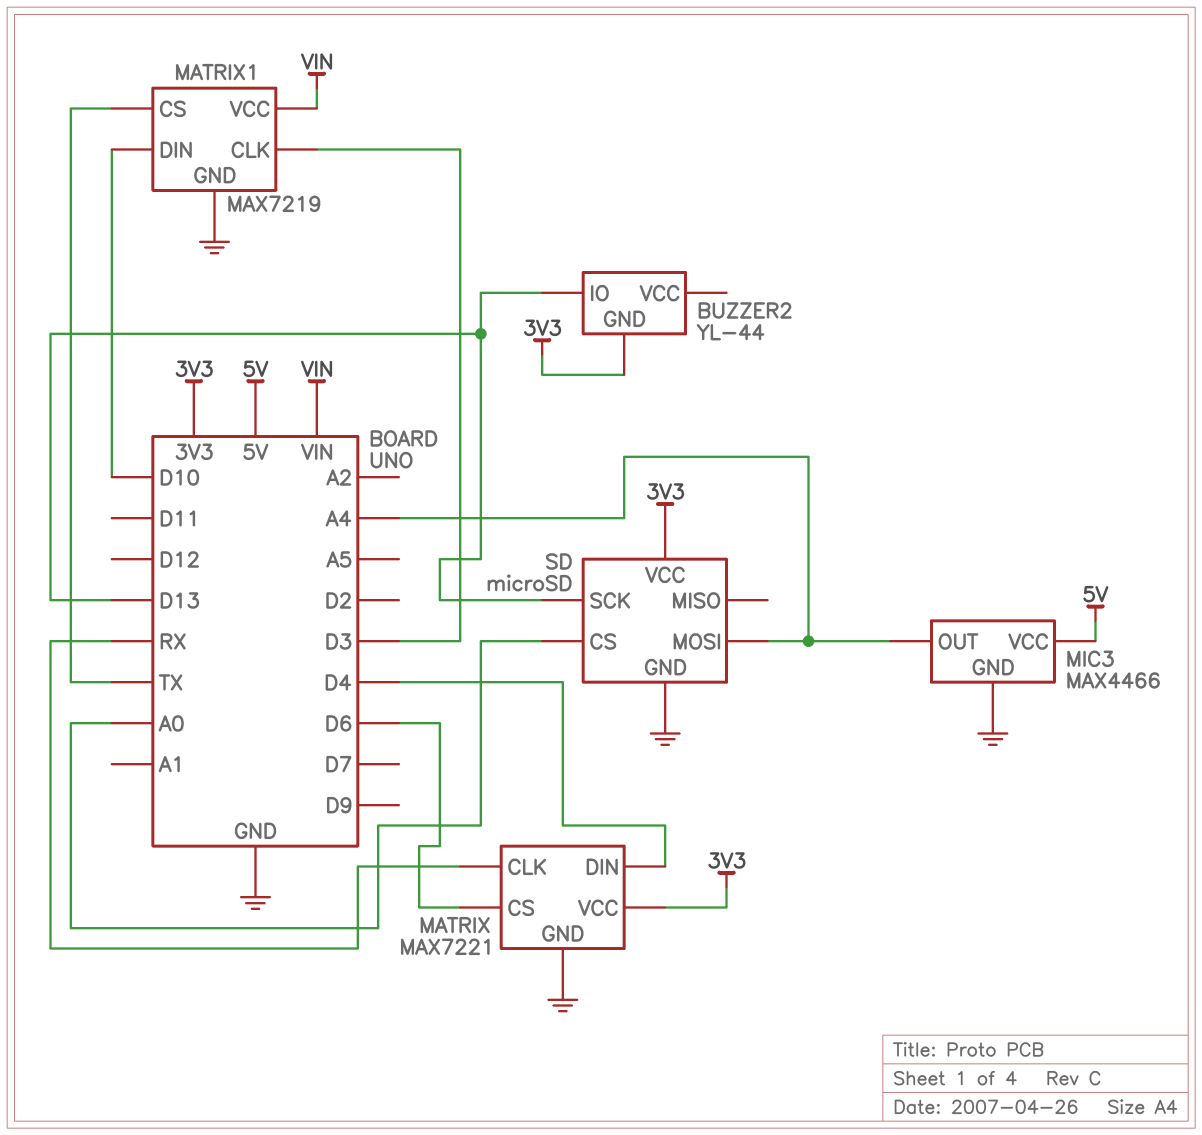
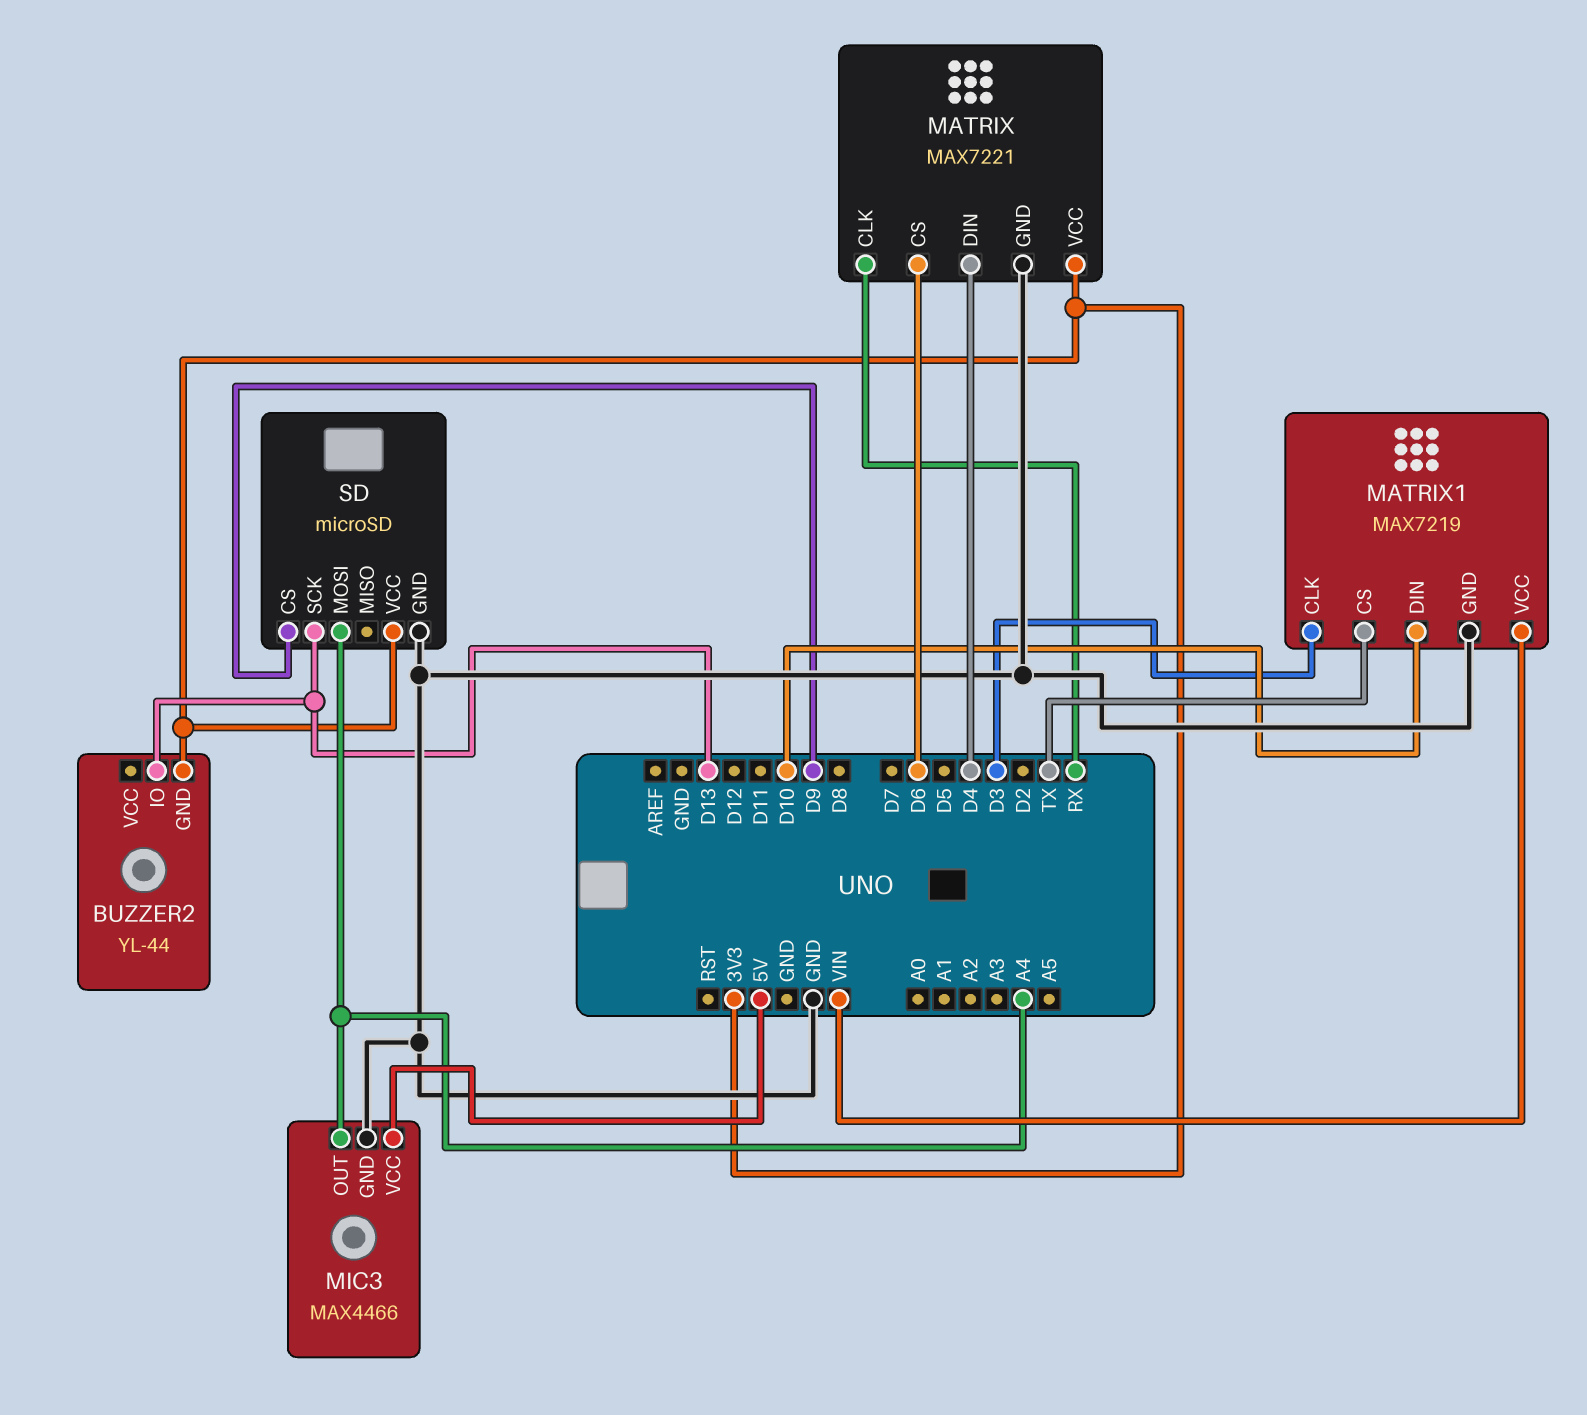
SD pin CS: A0 -> D9

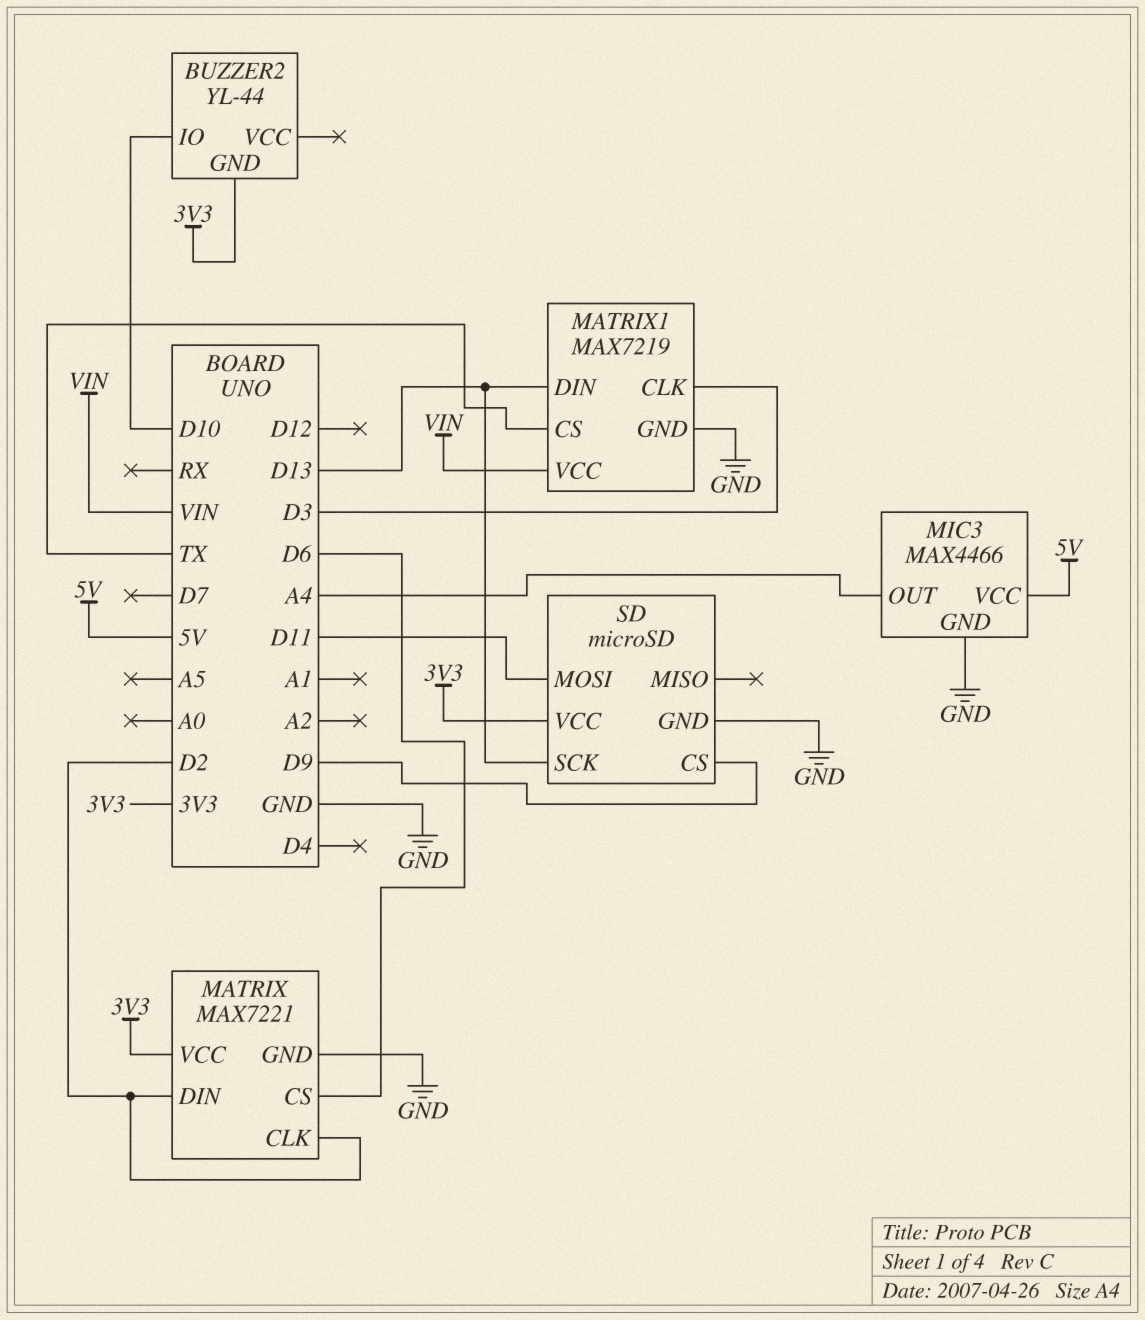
BUZZER2 pin IO: D13 -> D10
MATRIX pin CLK: RX -> D2
MATRIX pin DIN: D4 -> D2
MATRIX1 pin DIN: D10 -> D13
SD pin MOSI: A4 -> D11

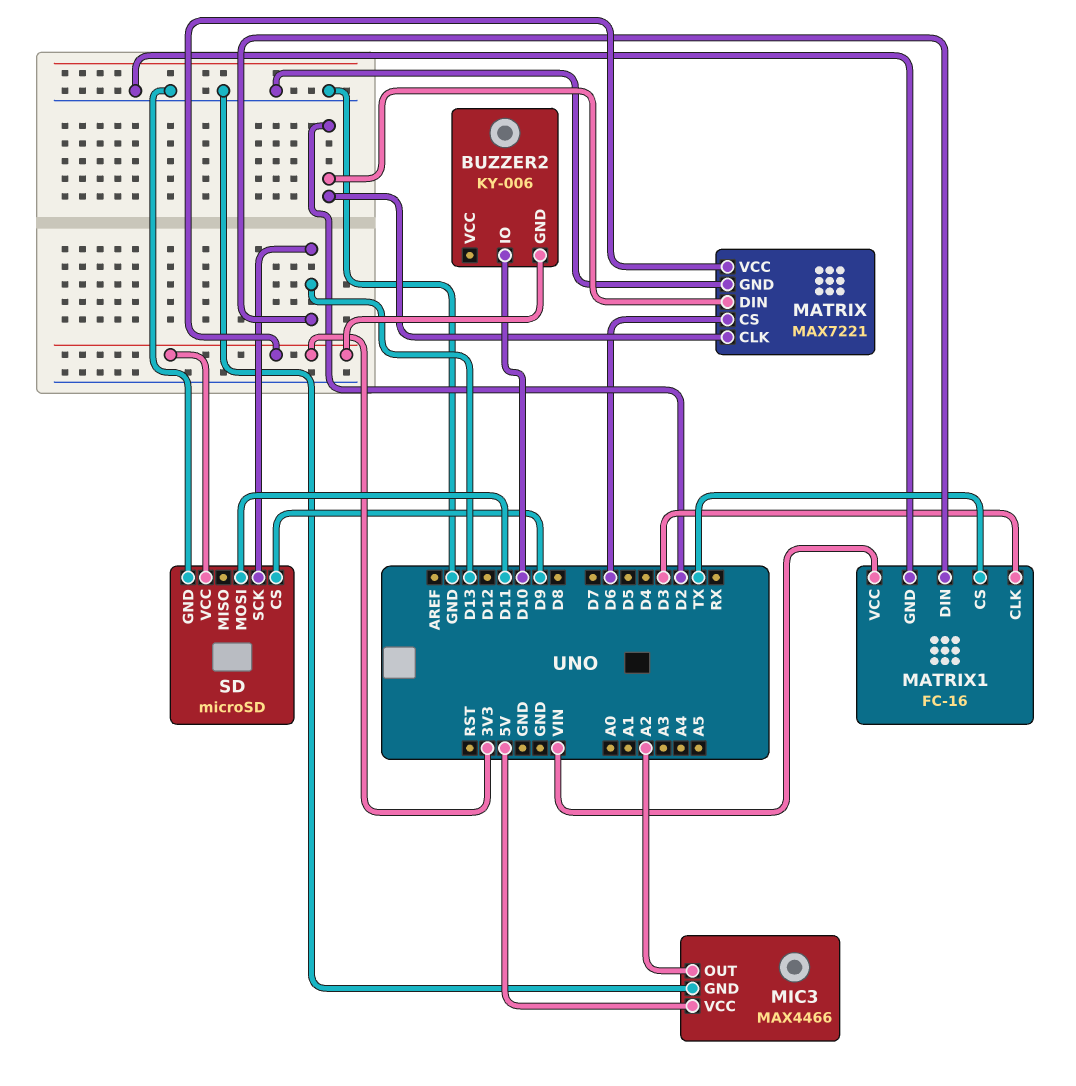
BUZZER2: YL-44 -> KY-006
MATRIX1: MAX7219 -> FC-16
MIC3 pin OUT: A4 -> A2

